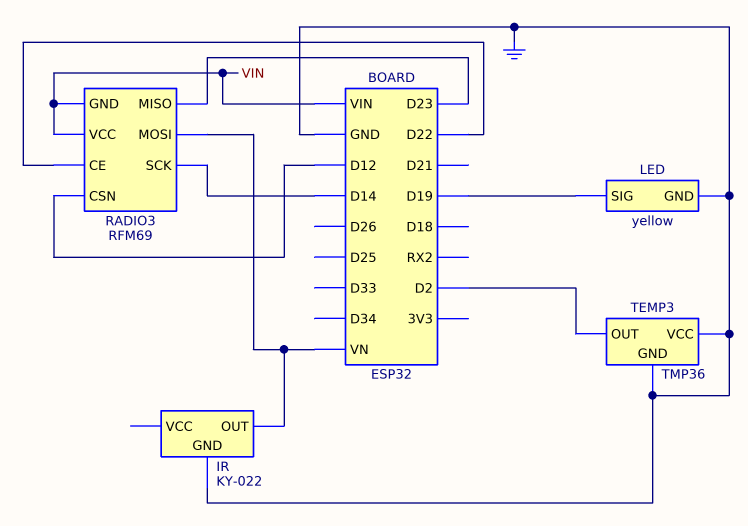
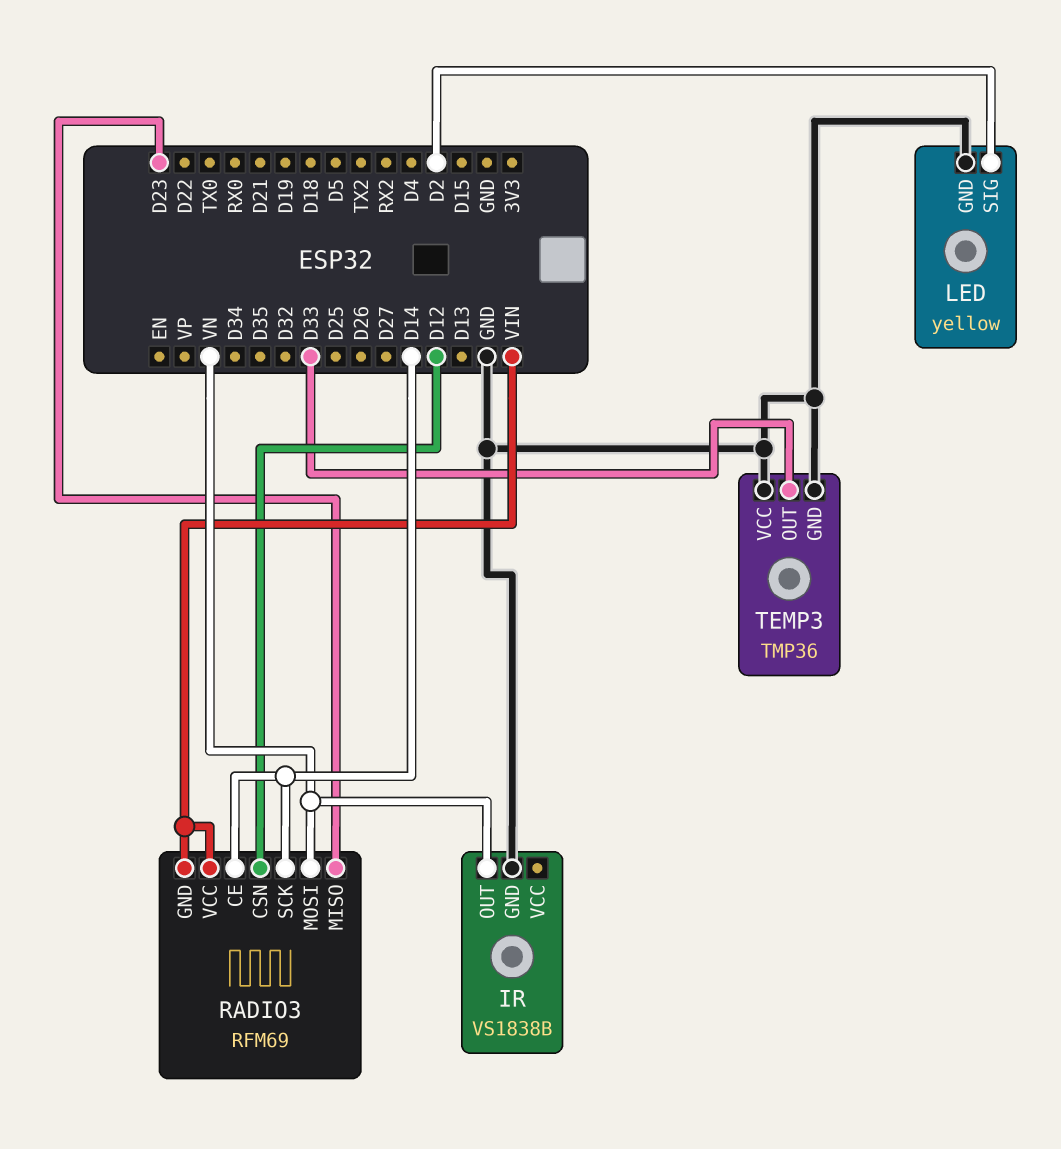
IR: KY-022 -> VS1838B
LED pin SIG: D19 -> D2
RADIO3 pin CE: D22 -> D14
TEMP3 pin OUT: D2 -> D33

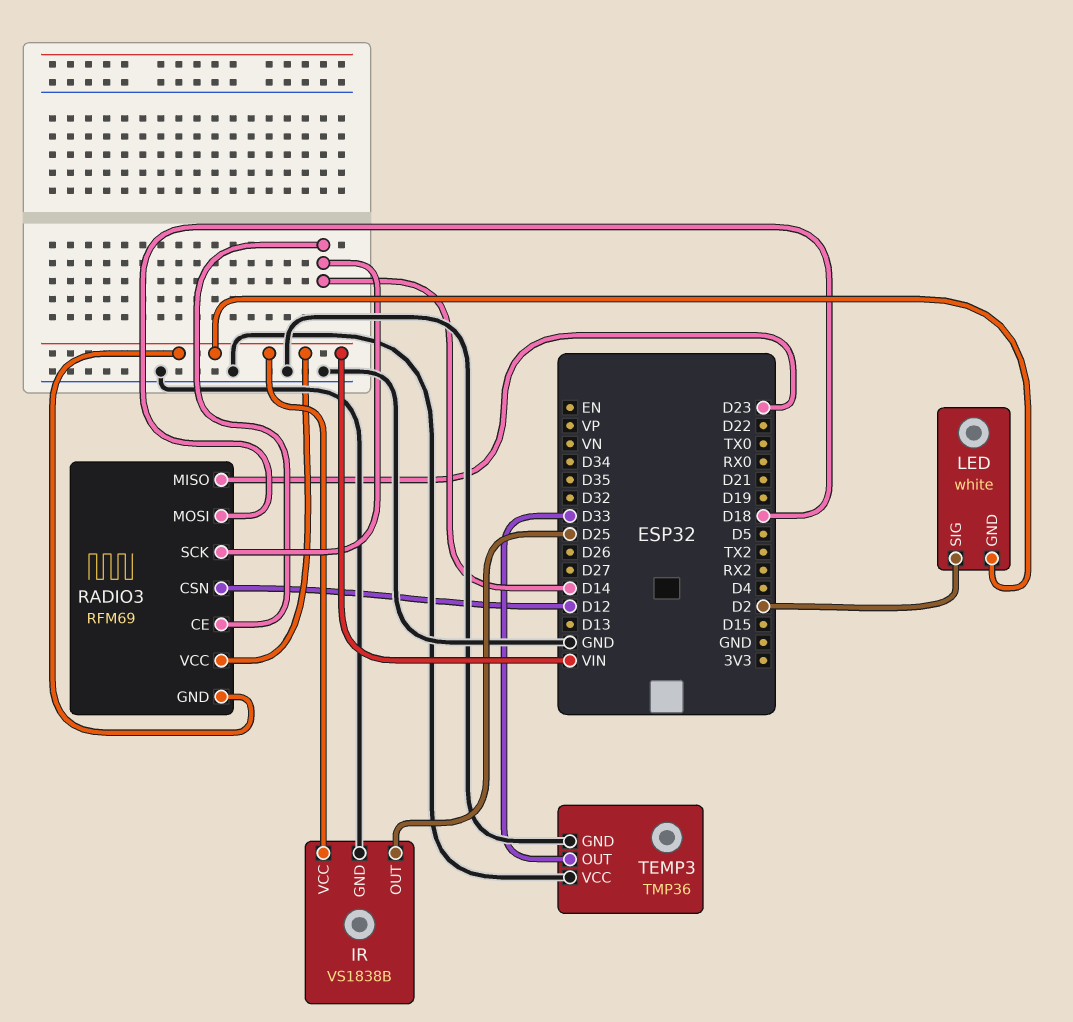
IR pin OUT: VN -> D25
IR pin VCC: none -> VIN
LED: yellow -> white
LED pin GND: GND -> VIN
RADIO3 pin MOSI: VN -> D18

